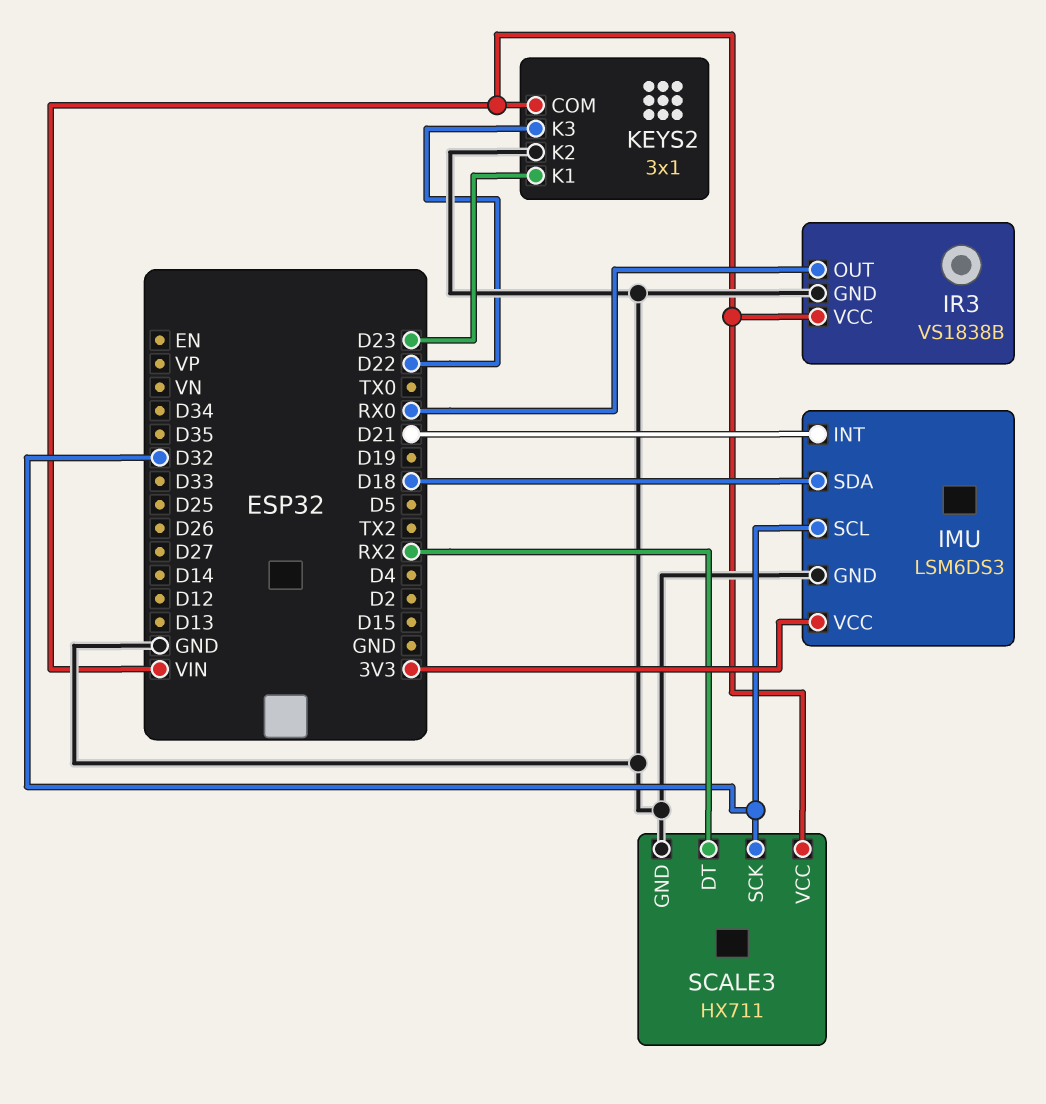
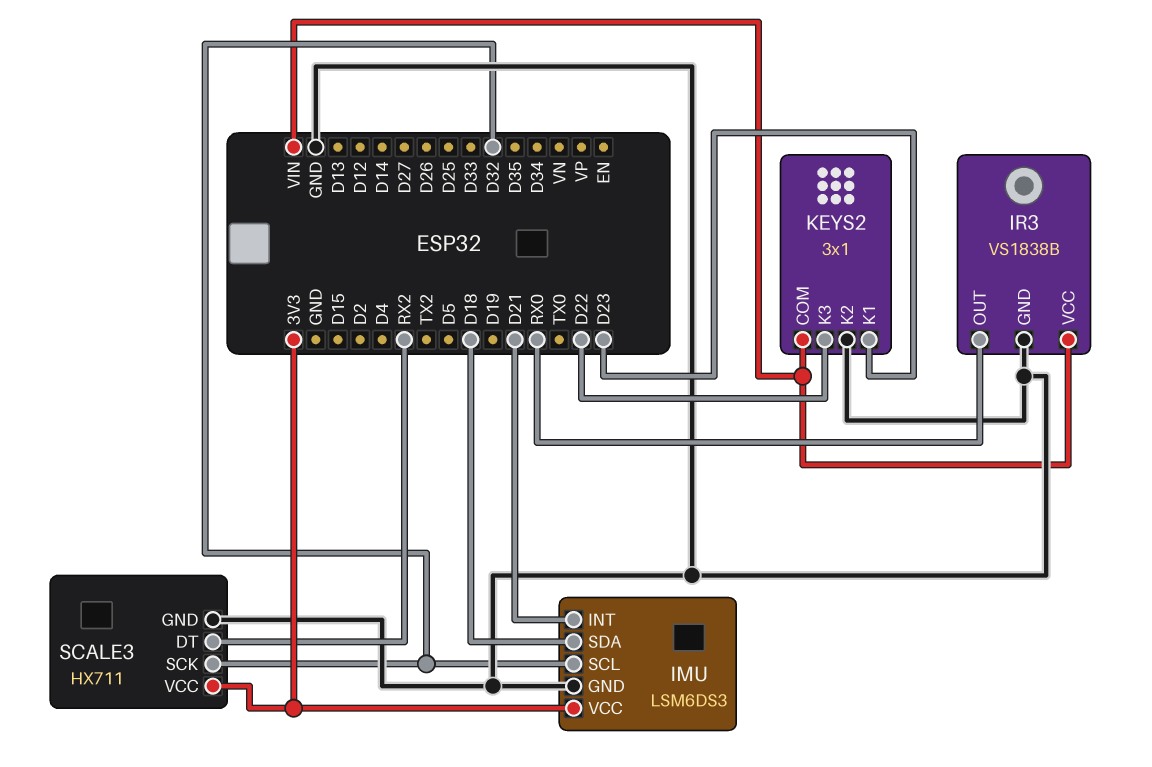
SCALE3 pin VCC: VIN -> 3V3

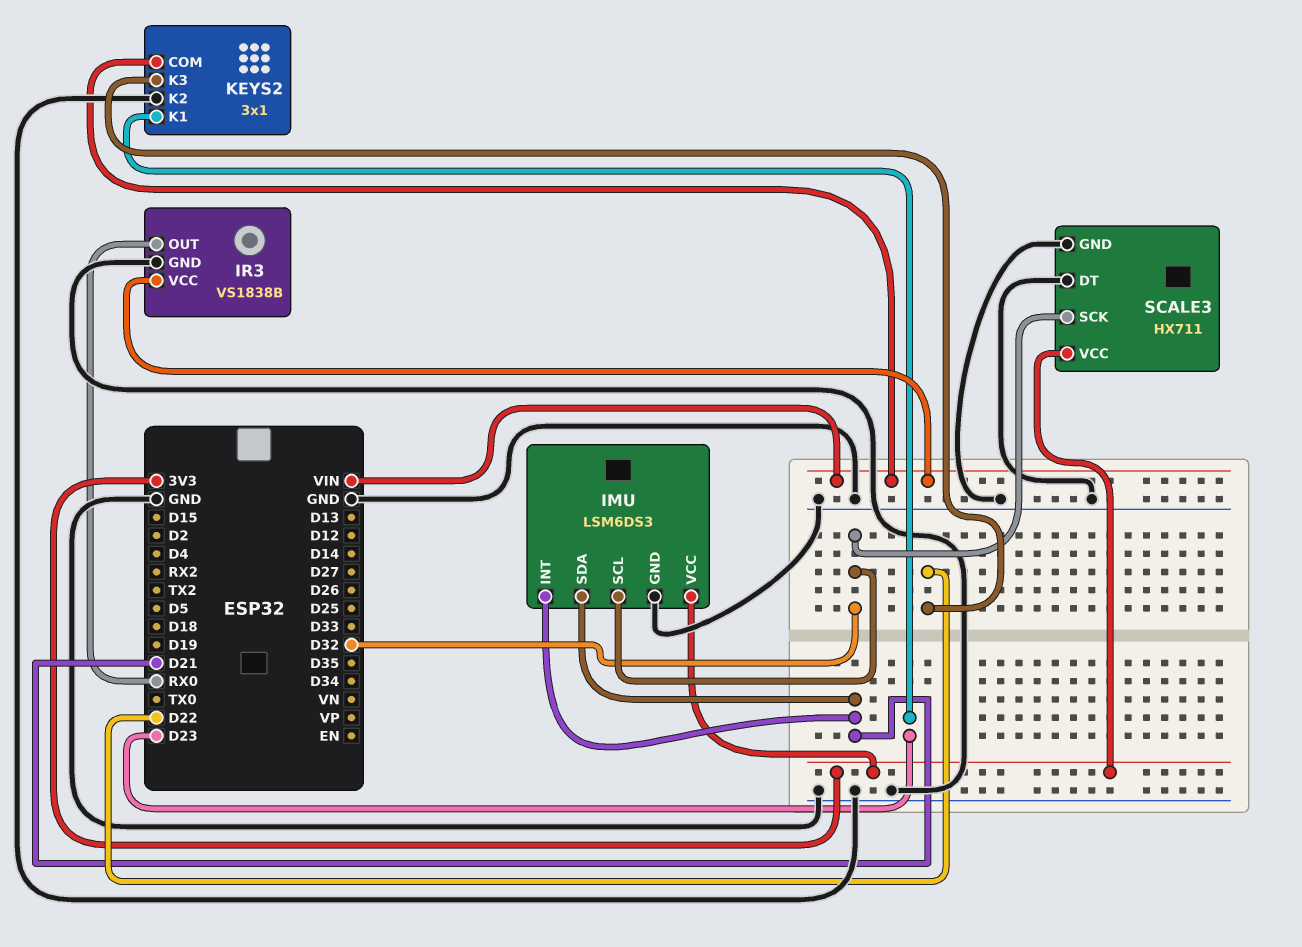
IMU pin SDA: D18 -> D21
SCALE3 pin DT: RX2 -> GND

